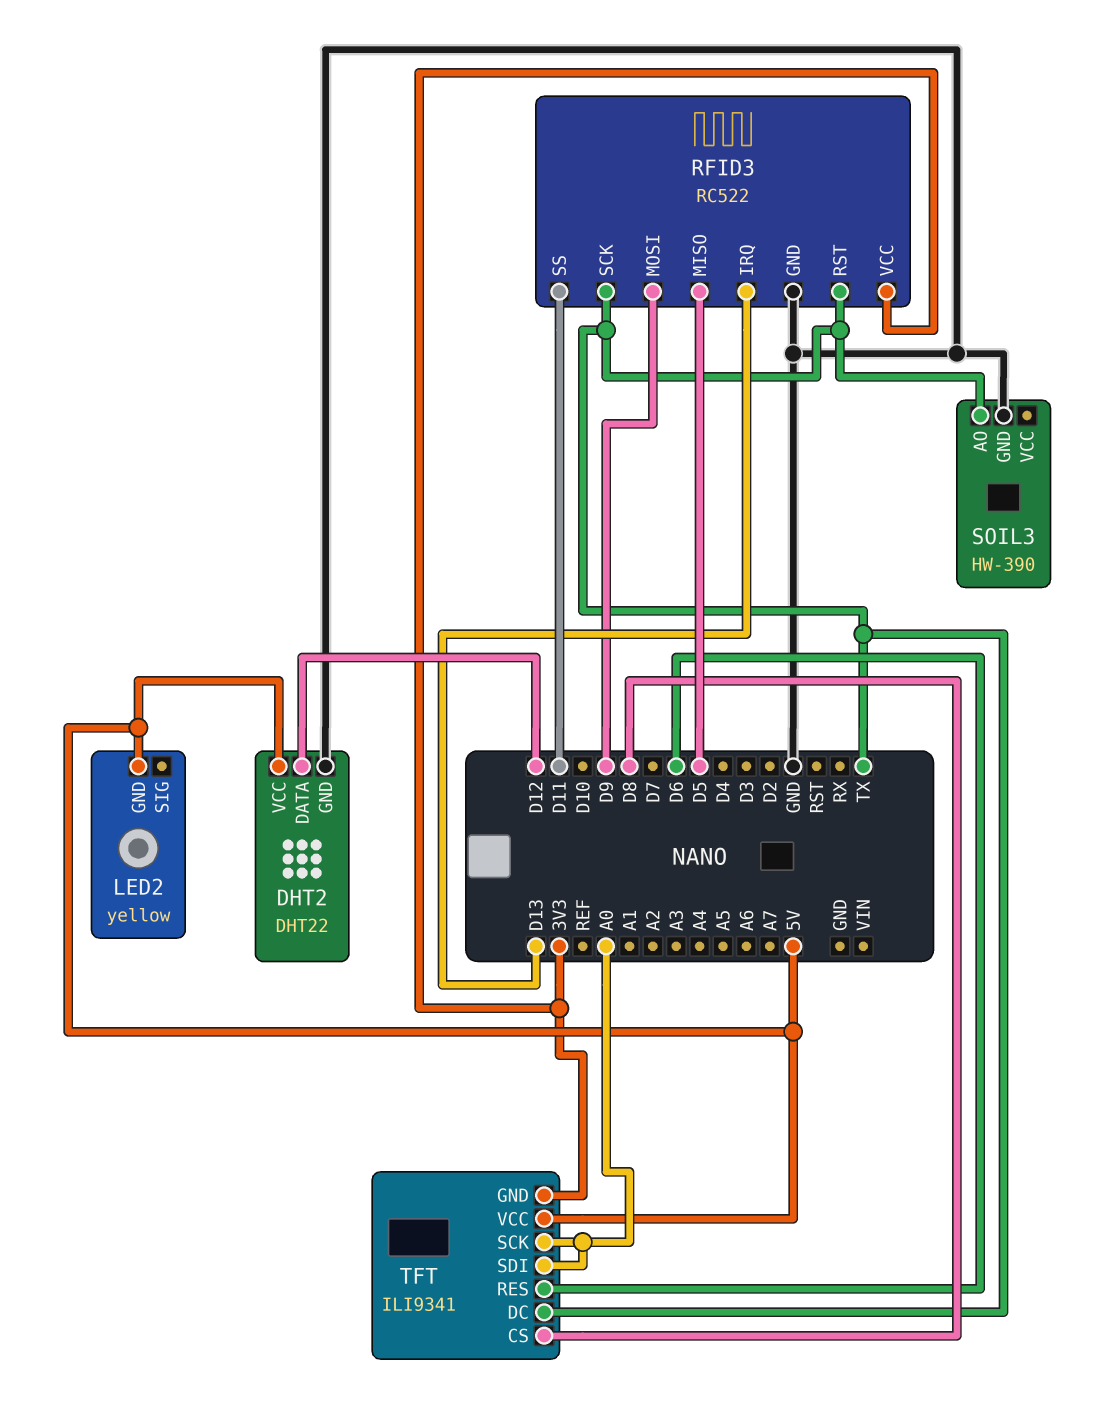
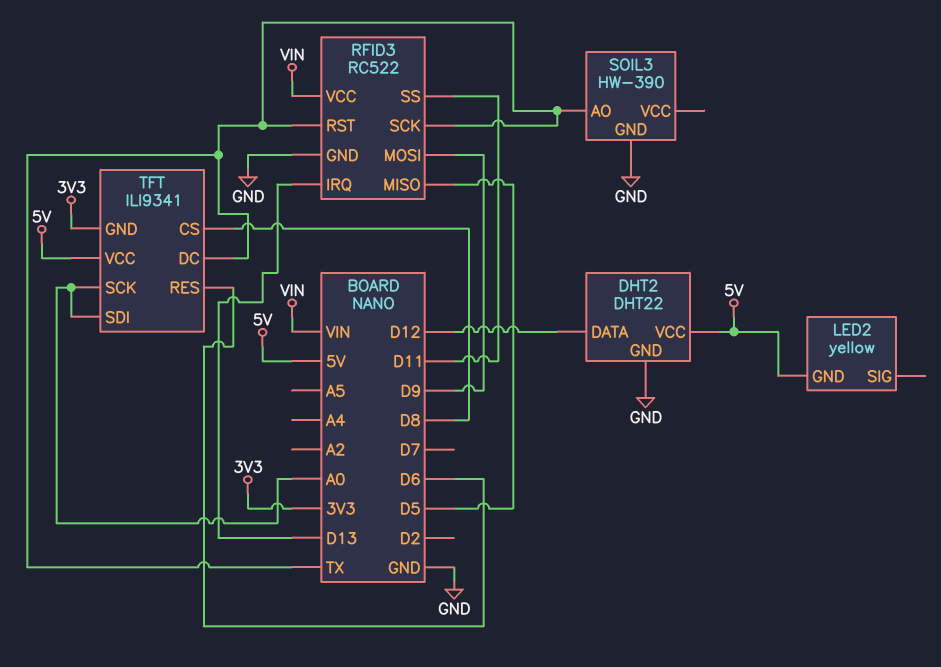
RFID3 pin VCC: 3V3 -> VIN

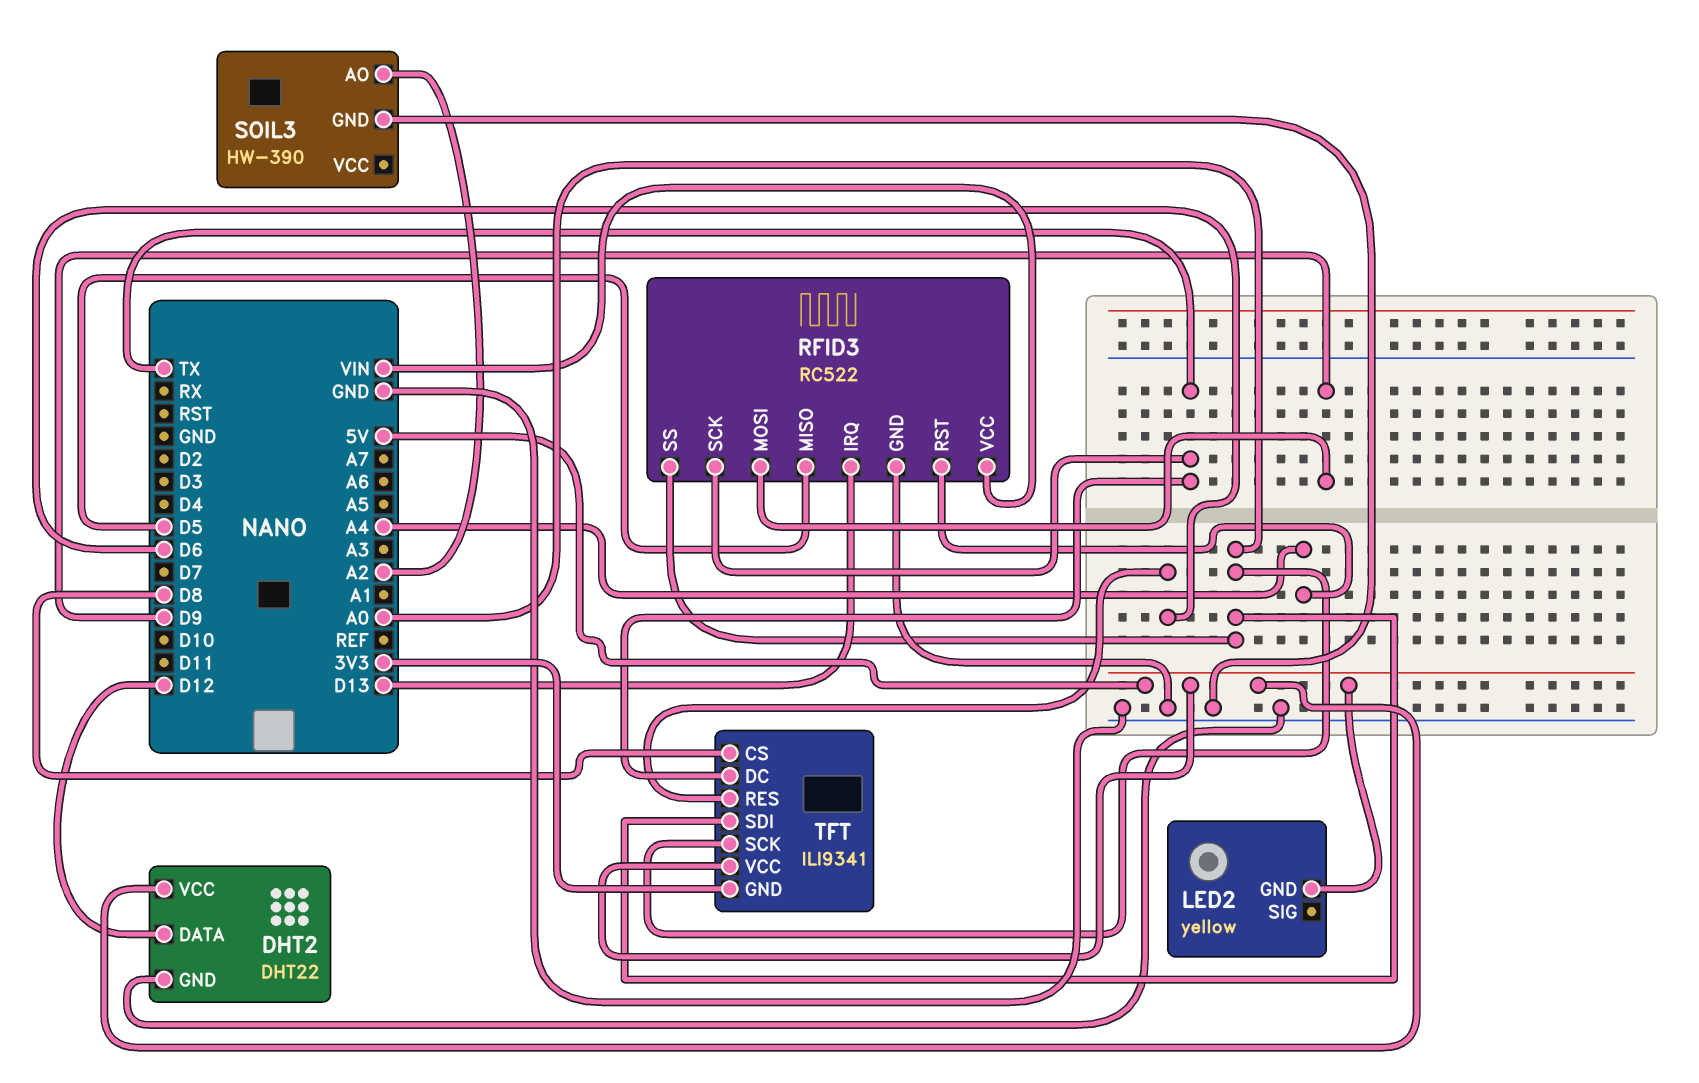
RFID3 pin RST: TX -> A4
RFID3 pin SS: D11 -> A0
SOIL3 pin AO: TX -> A2

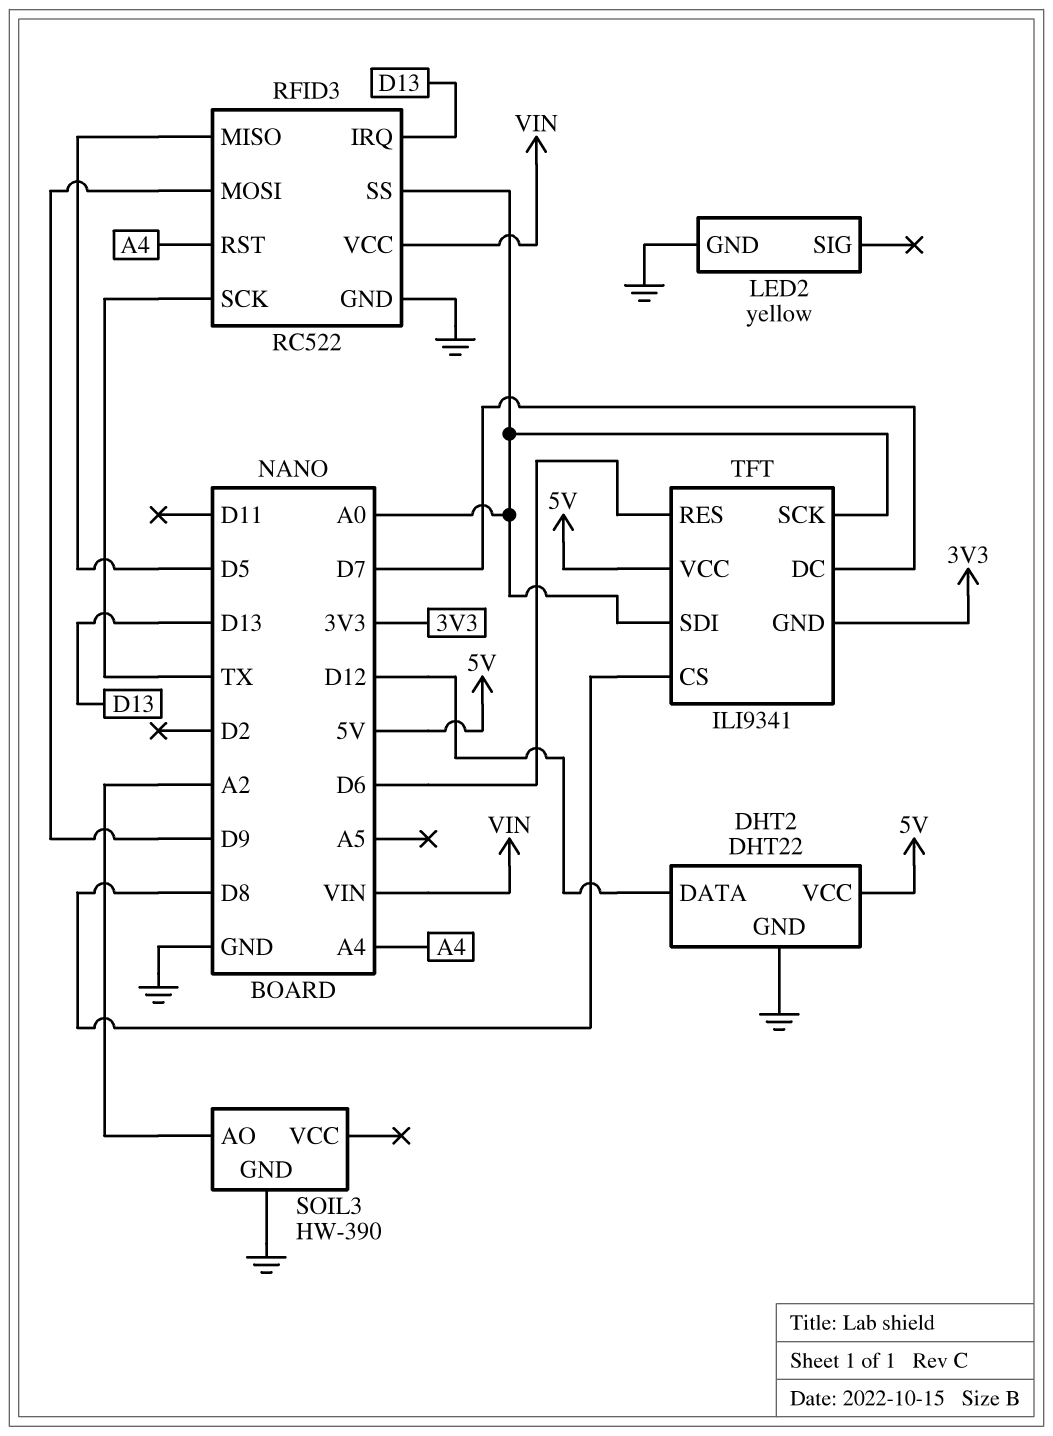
LED2 pin GND: 5V -> GND
TFT pin DC: TX -> D7

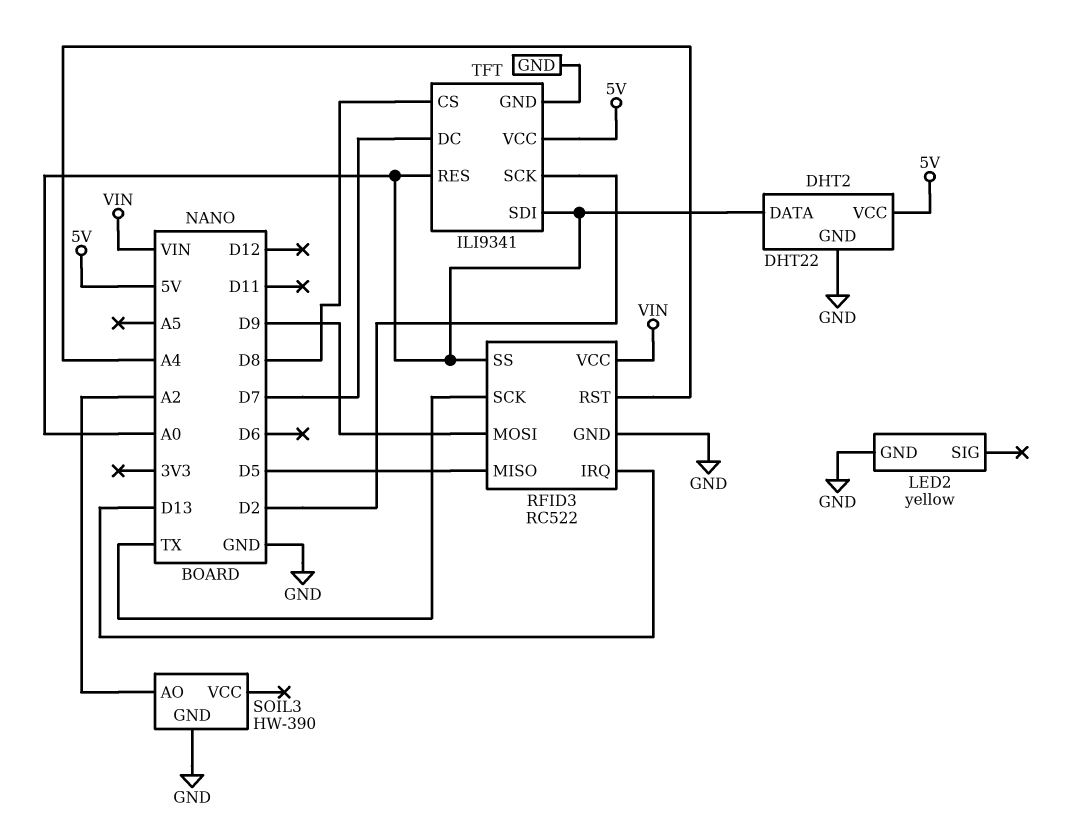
DHT2 pin DATA: D12 -> A0
TFT pin GND: 3V3 -> GND
TFT pin RES: D6 -> A0
TFT pin SCK: A0 -> D2

